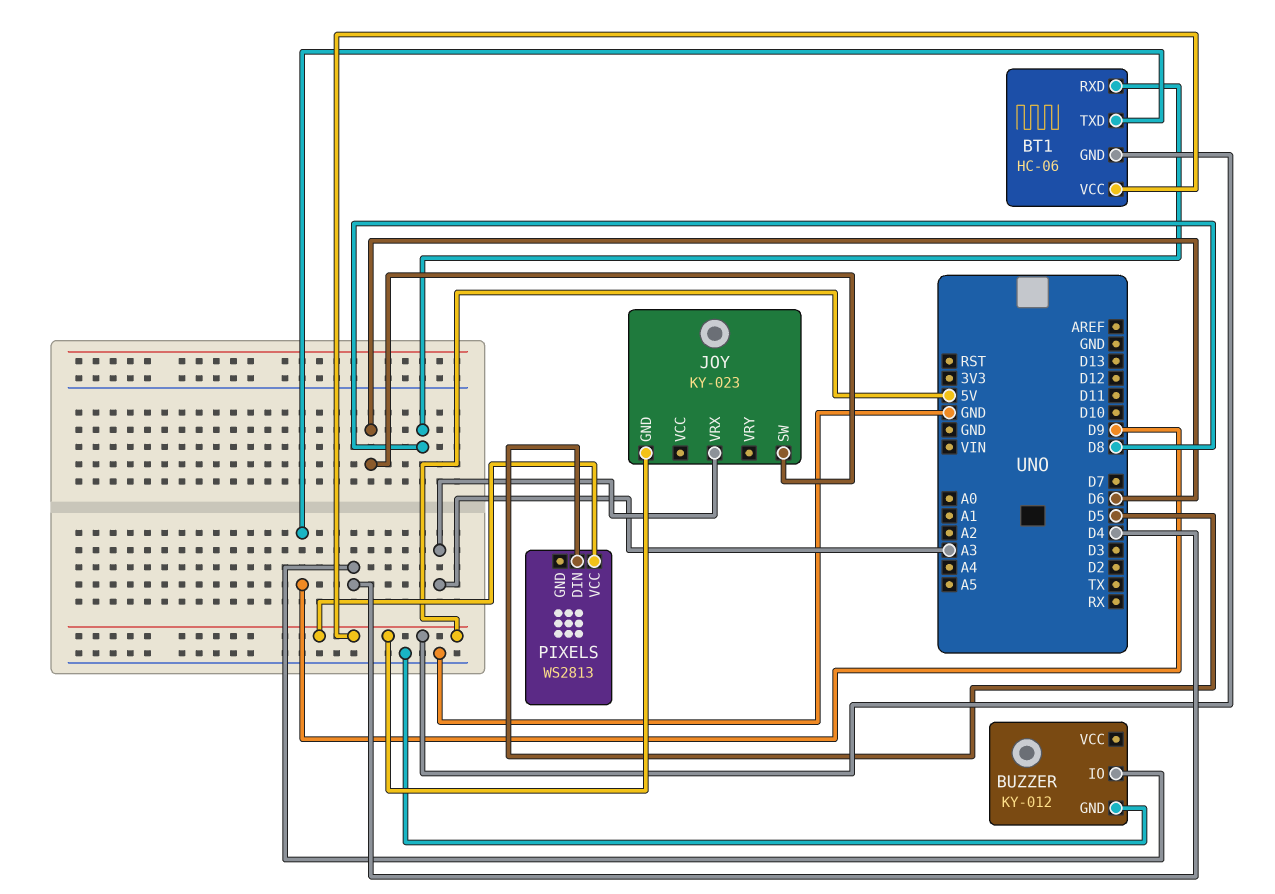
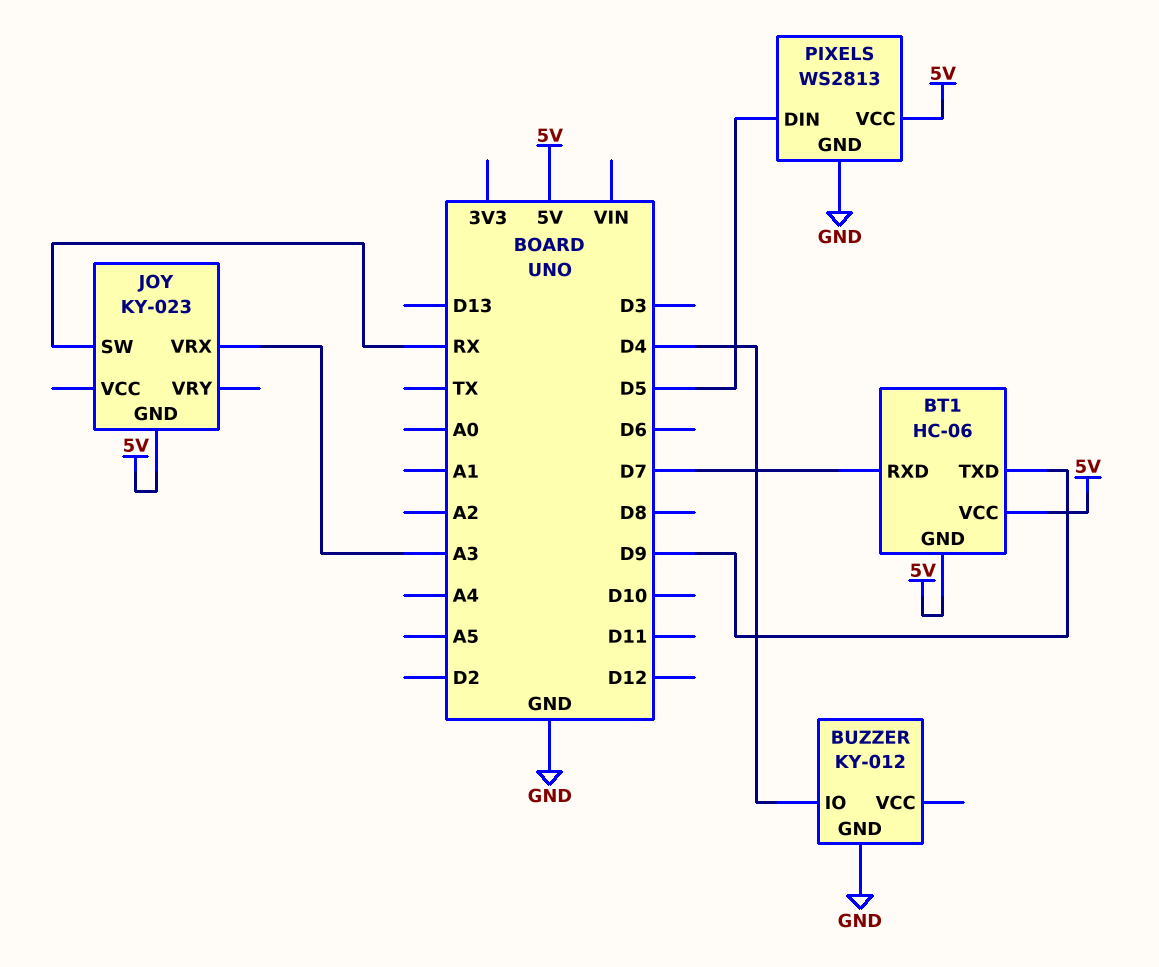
BT1 pin RXD: D8 -> D7
JOY pin SW: D6 -> RX
PIXELS pin GND: none -> GND

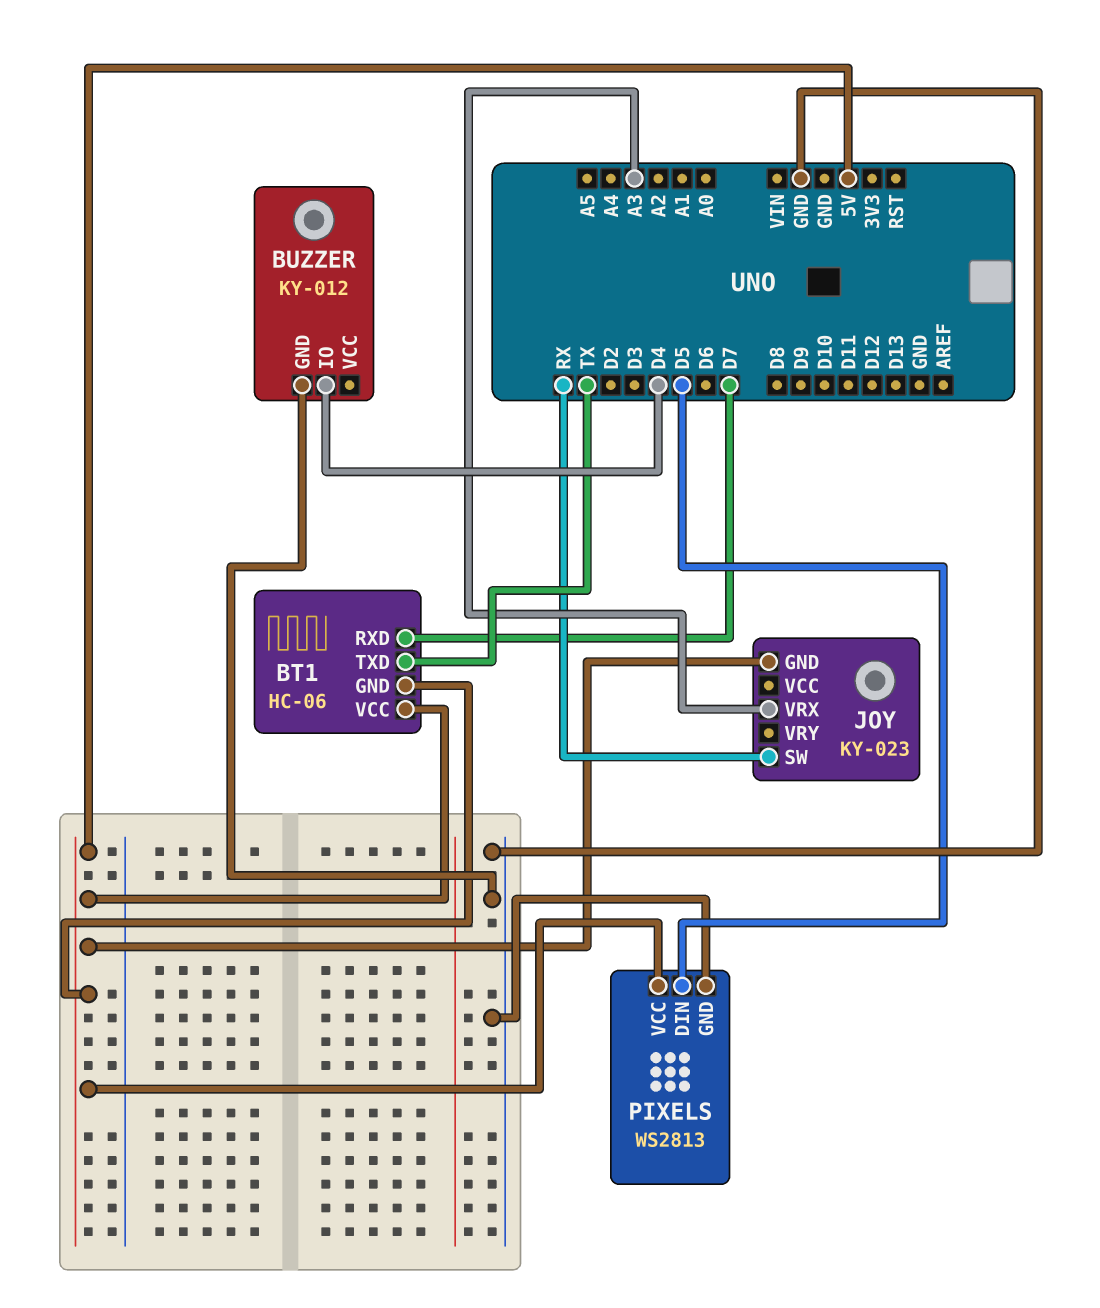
BT1 pin TXD: D9 -> TX

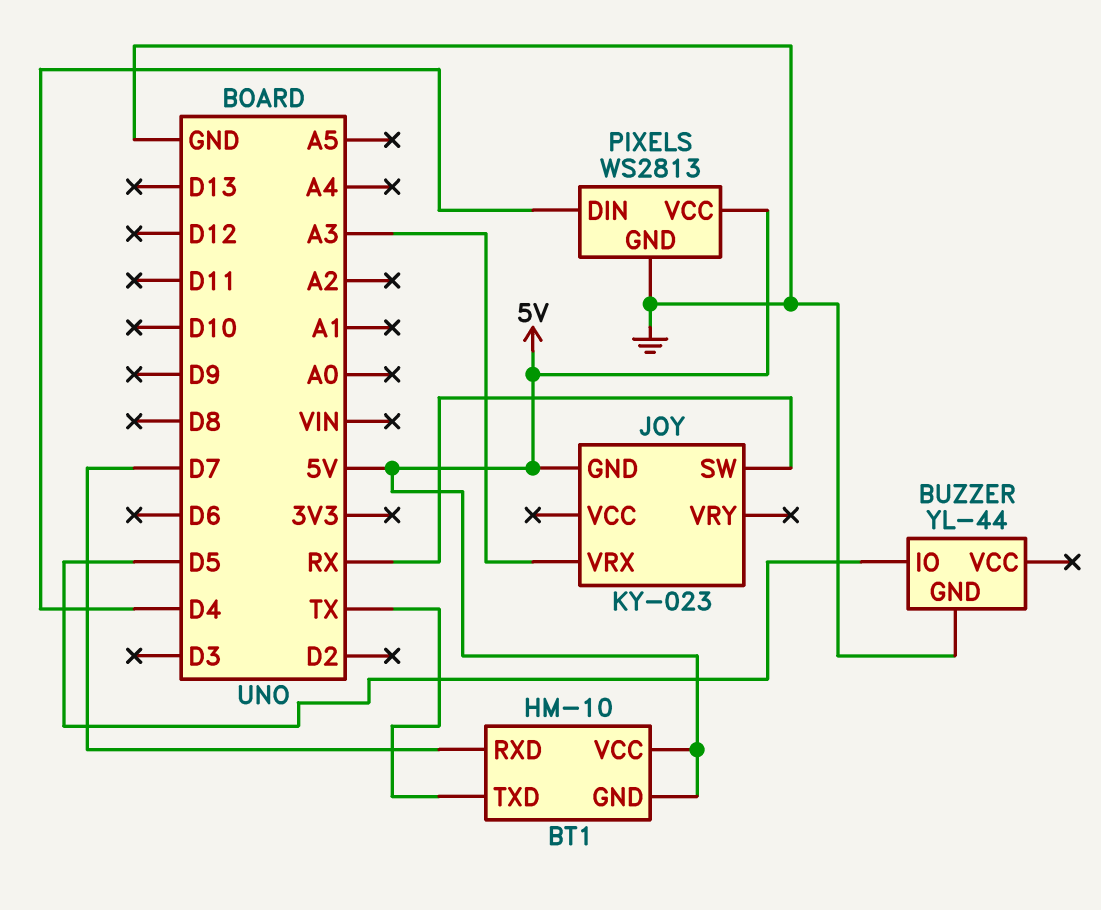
BT1: HC-06 -> HM-10
BUZZER: KY-012 -> YL-44
BUZZER pin IO: D4 -> D5
PIXELS pin DIN: D5 -> D4

